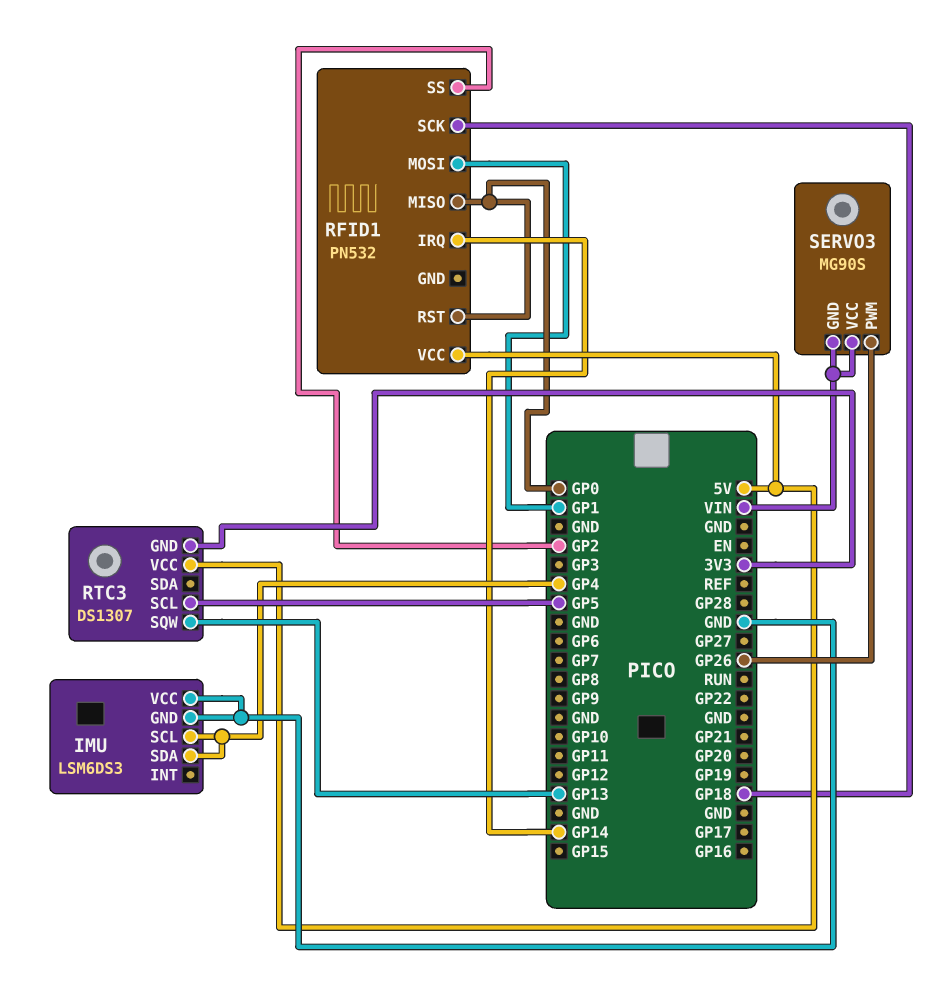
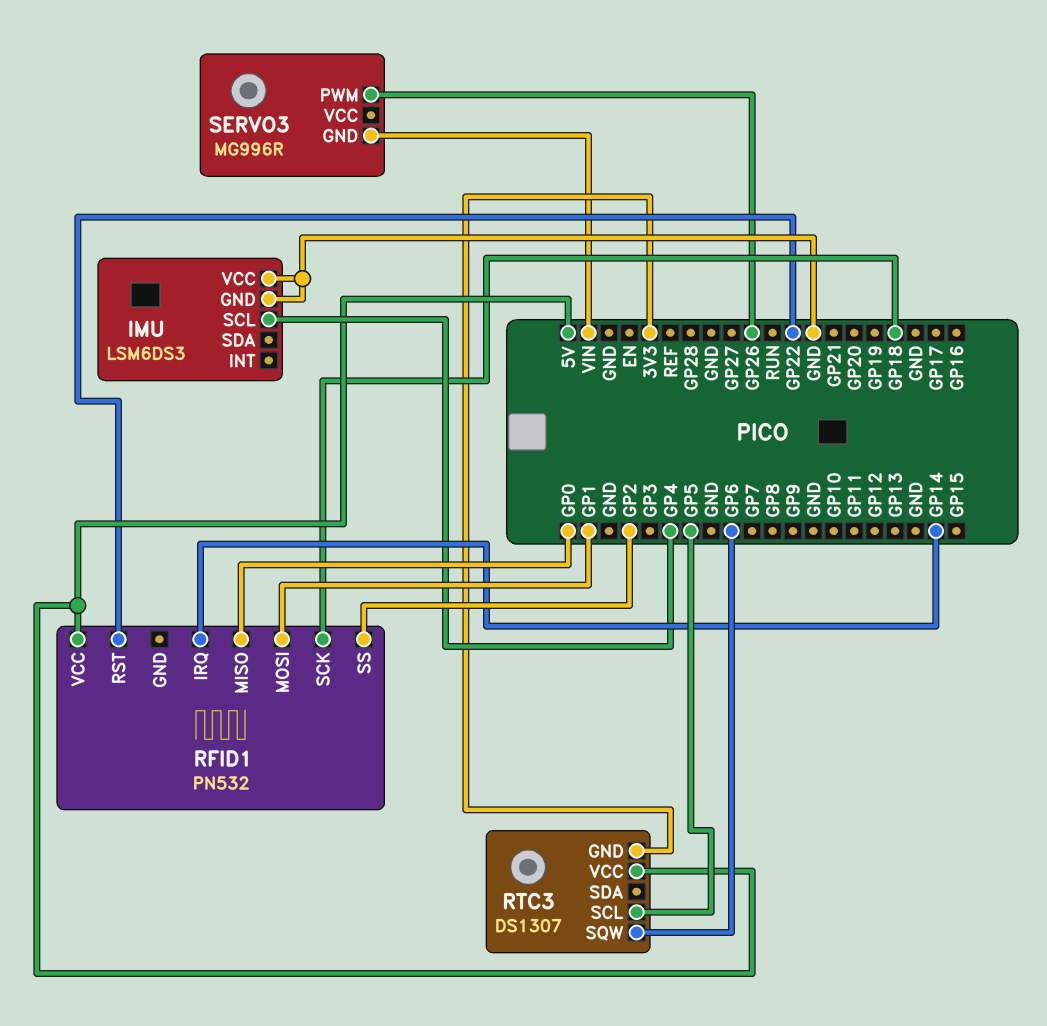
IMU pin SDA: GP4 -> none
RFID1 pin RST: GP0 -> GP22
RTC3 pin SQW: GP13 -> GP6
SERVO3: MG90S -> MG996R
SERVO3 pin VCC: VIN -> none

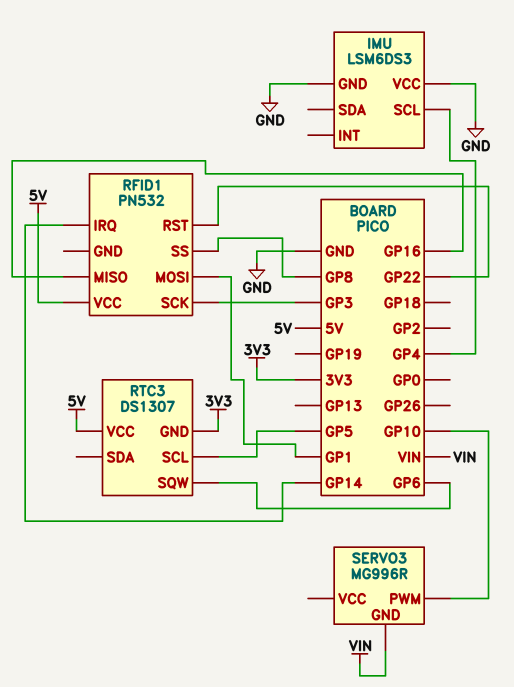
RFID1 pin MISO: GP0 -> GP16
RFID1 pin SCK: GP18 -> GP3
RFID1 pin SS: GP2 -> GP8
SERVO3 pin PWM: GP26 -> GP10

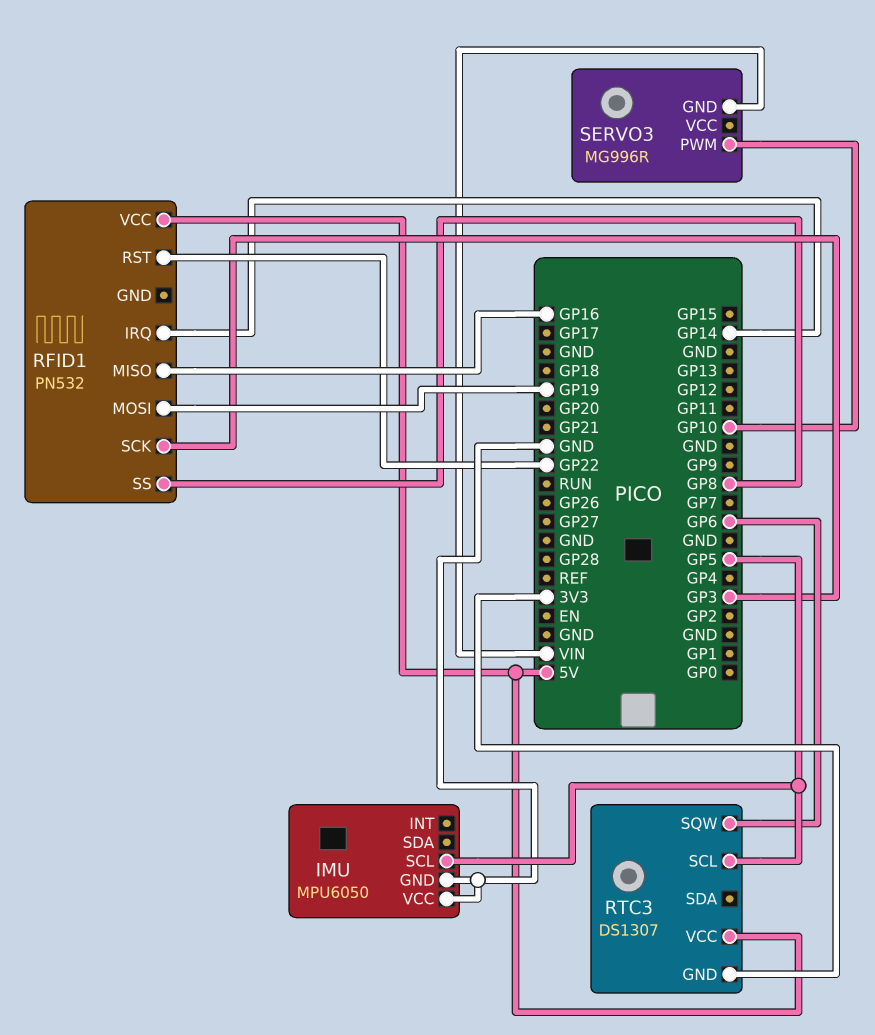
IMU: LSM6DS3 -> MPU6050
IMU pin SCL: GP4 -> GP5
RFID1 pin MOSI: GP1 -> GP19

